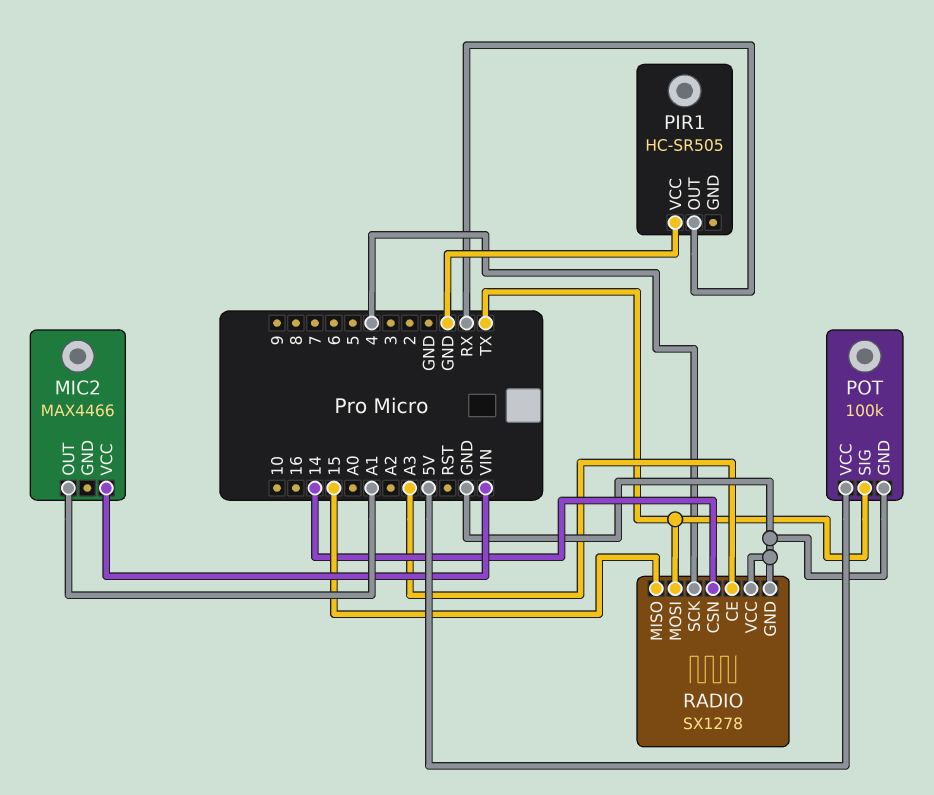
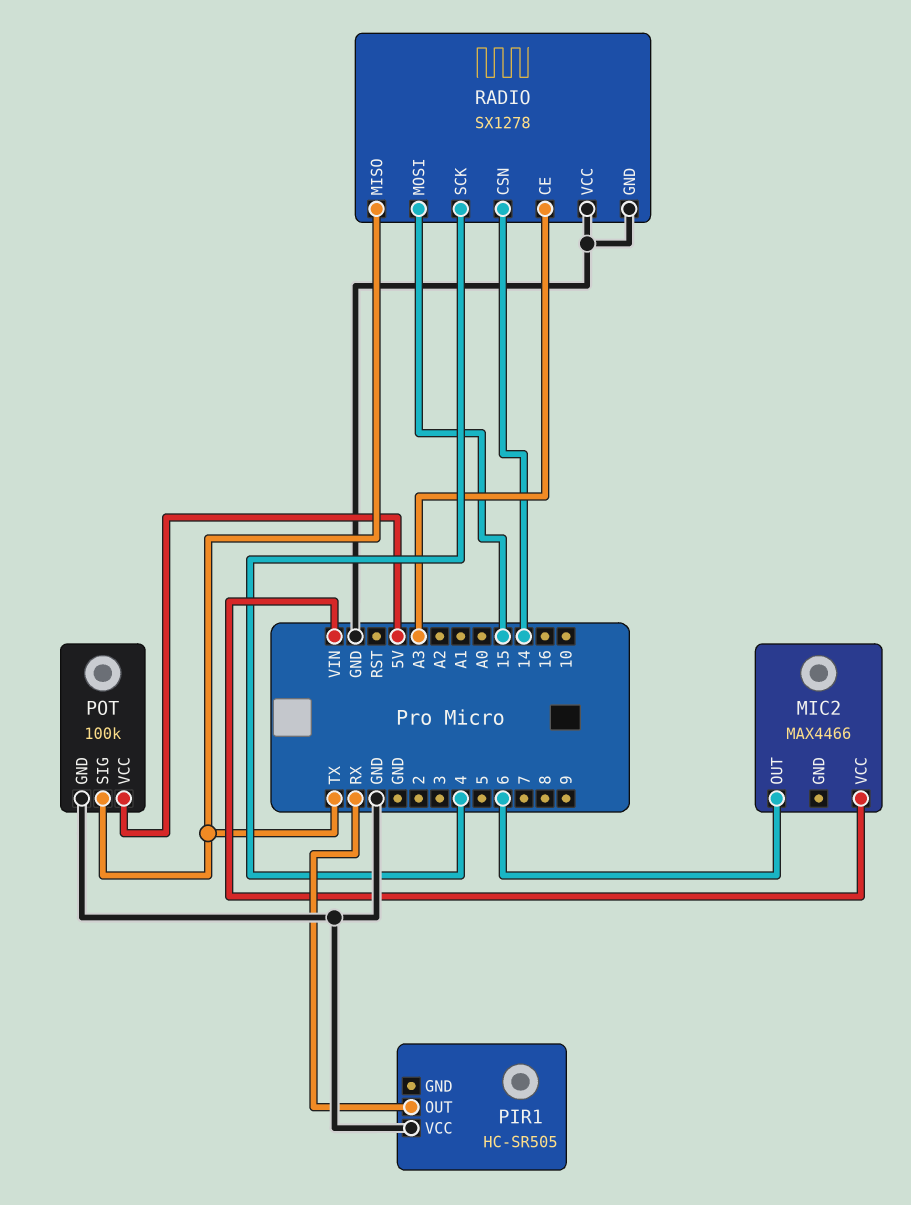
MIC2 pin OUT: A1 -> 6
RADIO pin MISO: 15 -> TX
RADIO pin MOSI: TX -> 15

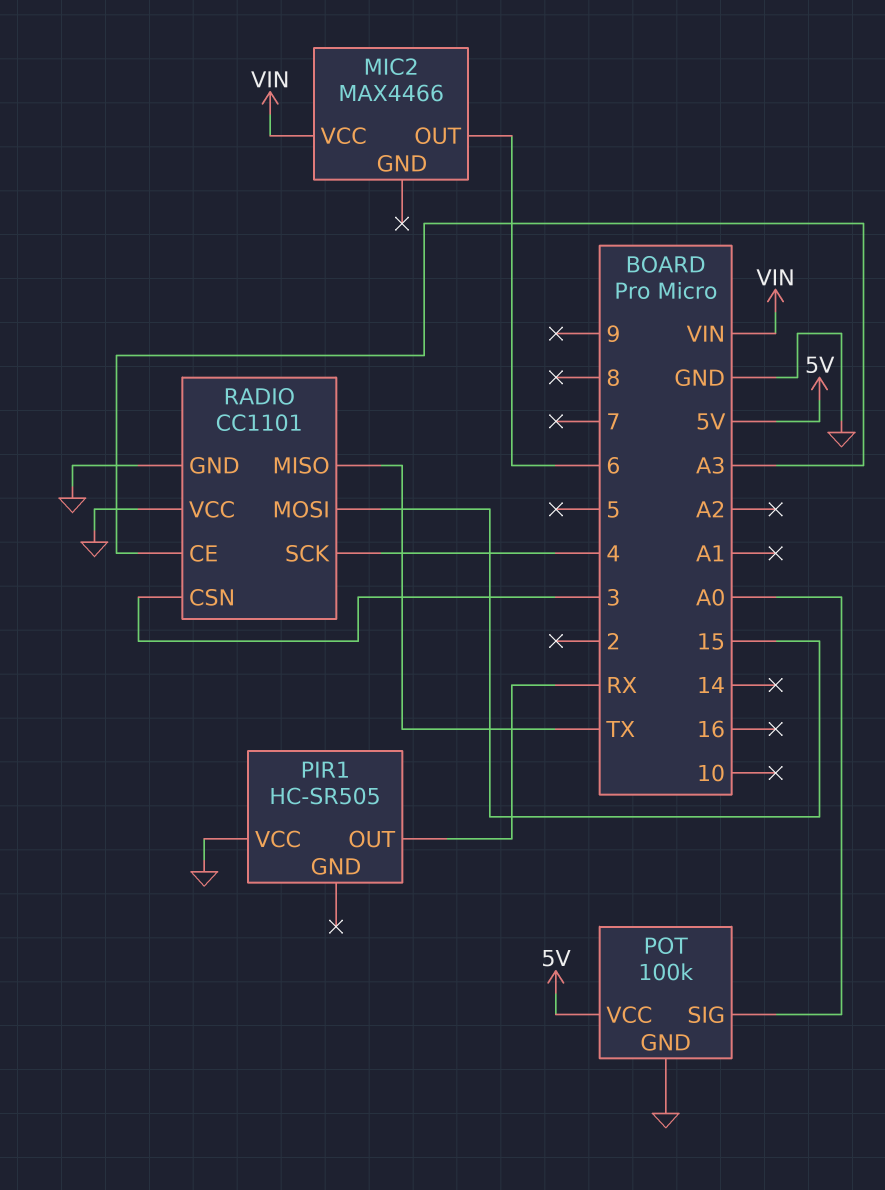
POT pin SIG: TX -> A0
RADIO: SX1278 -> CC1101
RADIO pin CSN: 14 -> 3

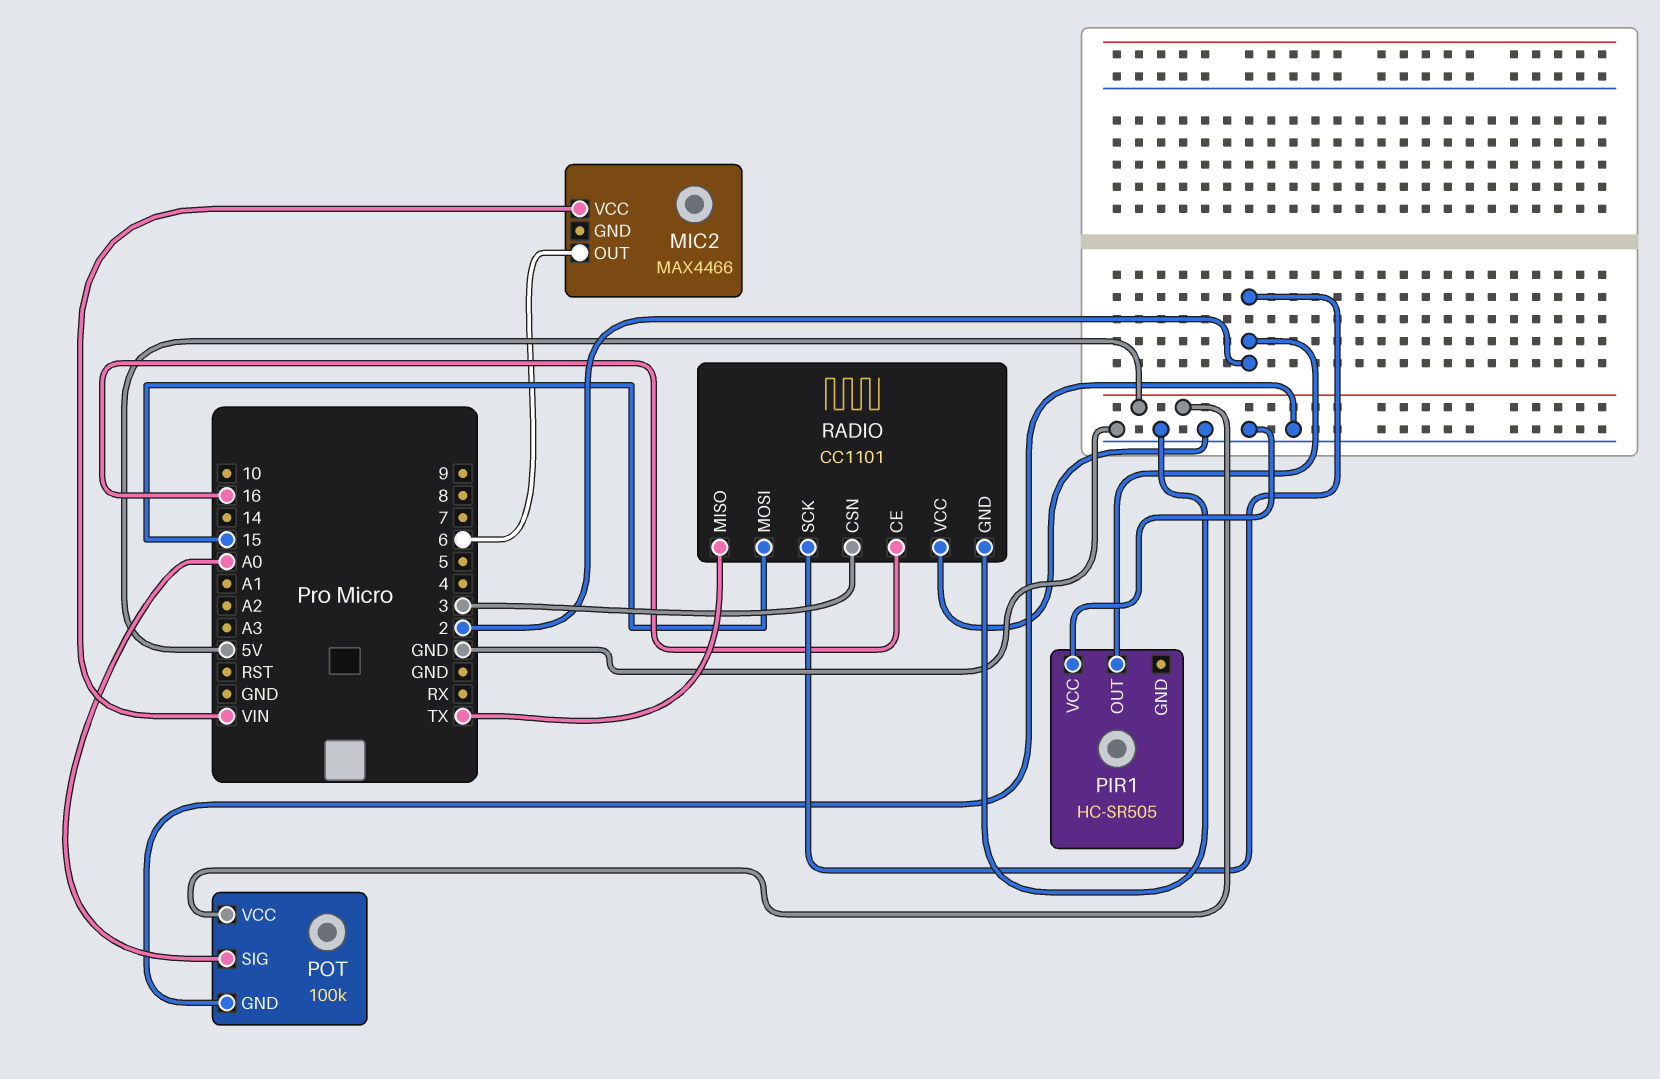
PIR1 pin OUT: RX -> 2
RADIO pin CE: A3 -> 16
RADIO pin SCK: 4 -> 2

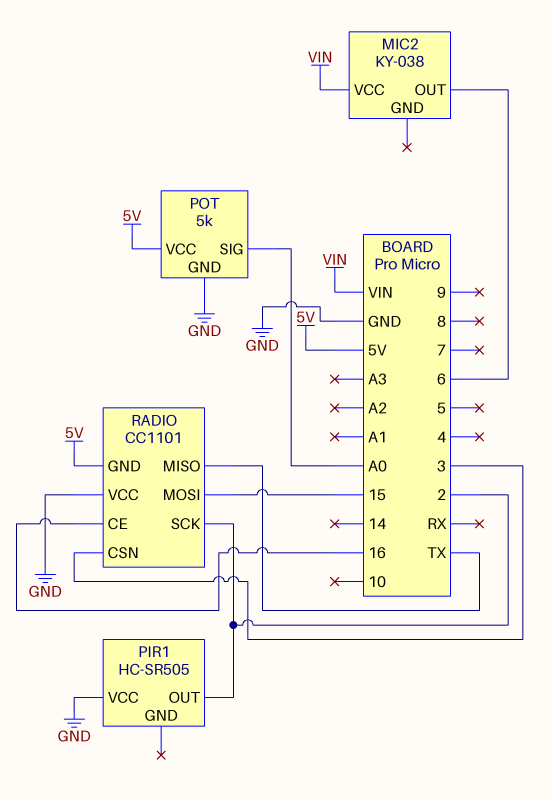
MIC2: MAX4466 -> KY-038
POT: 100k -> 5k
RADIO pin GND: GND -> 5V

